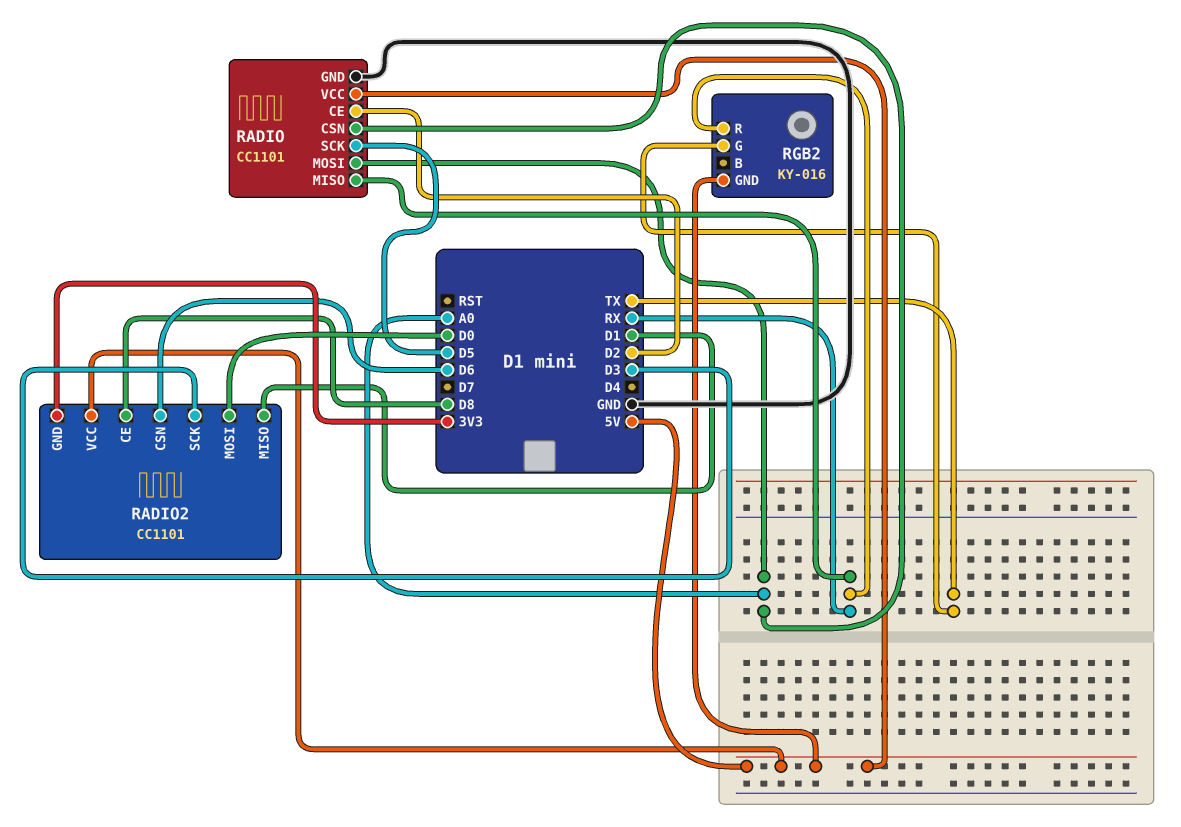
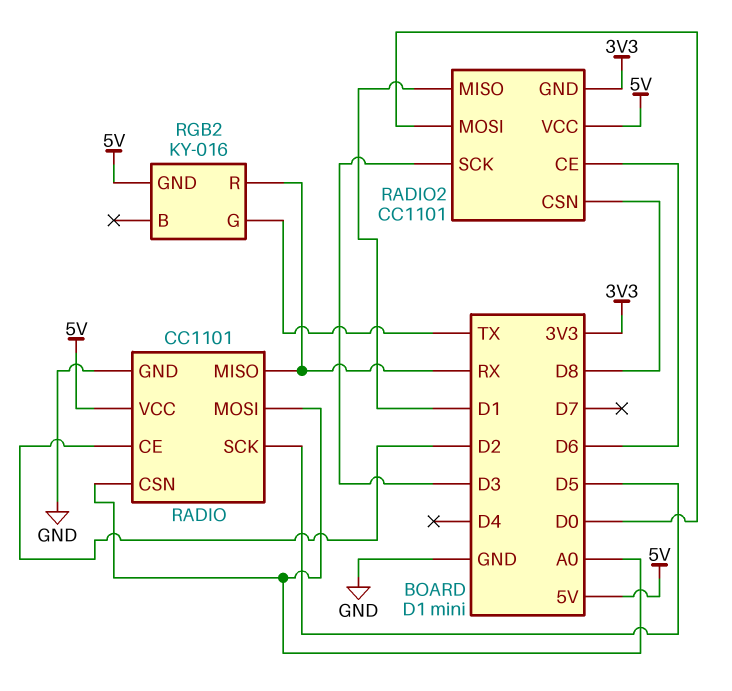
RADIO2 pin CE: D8 -> D6
RADIO2 pin CSN: D6 -> D8

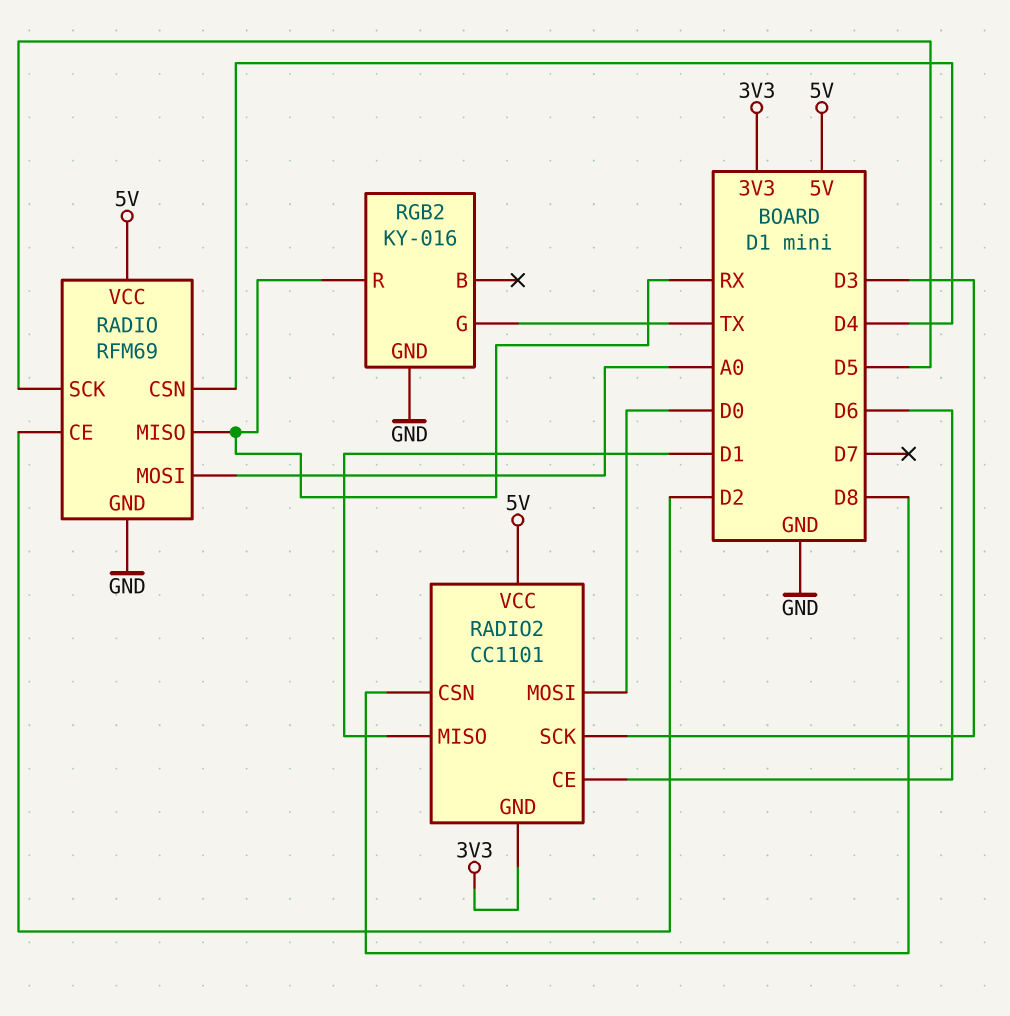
RADIO: CC1101 -> RFM69
RADIO pin CSN: A0 -> D4
RGB2 pin GND: 5V -> GND

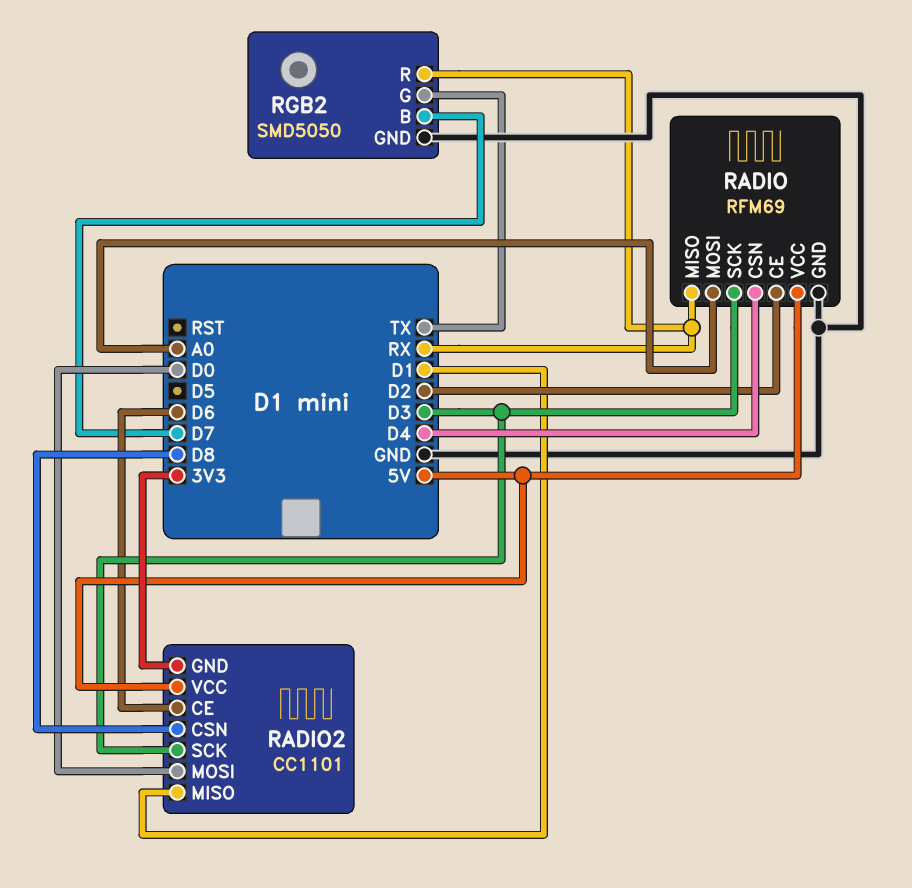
RADIO pin SCK: D5 -> D3
RGB2: KY-016 -> SMD5050
RGB2 pin B: none -> D7

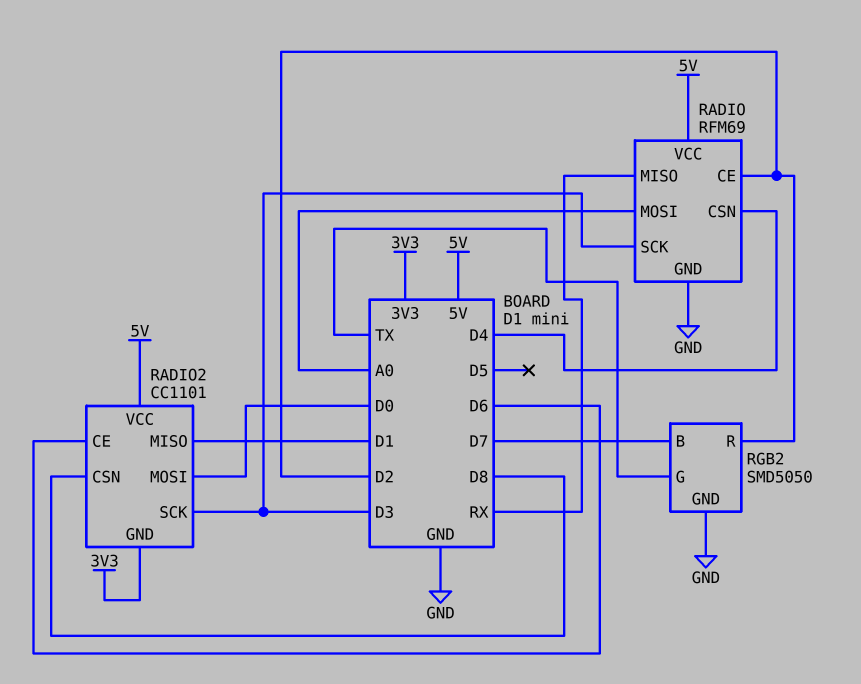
RGB2 pin R: RX -> D2

